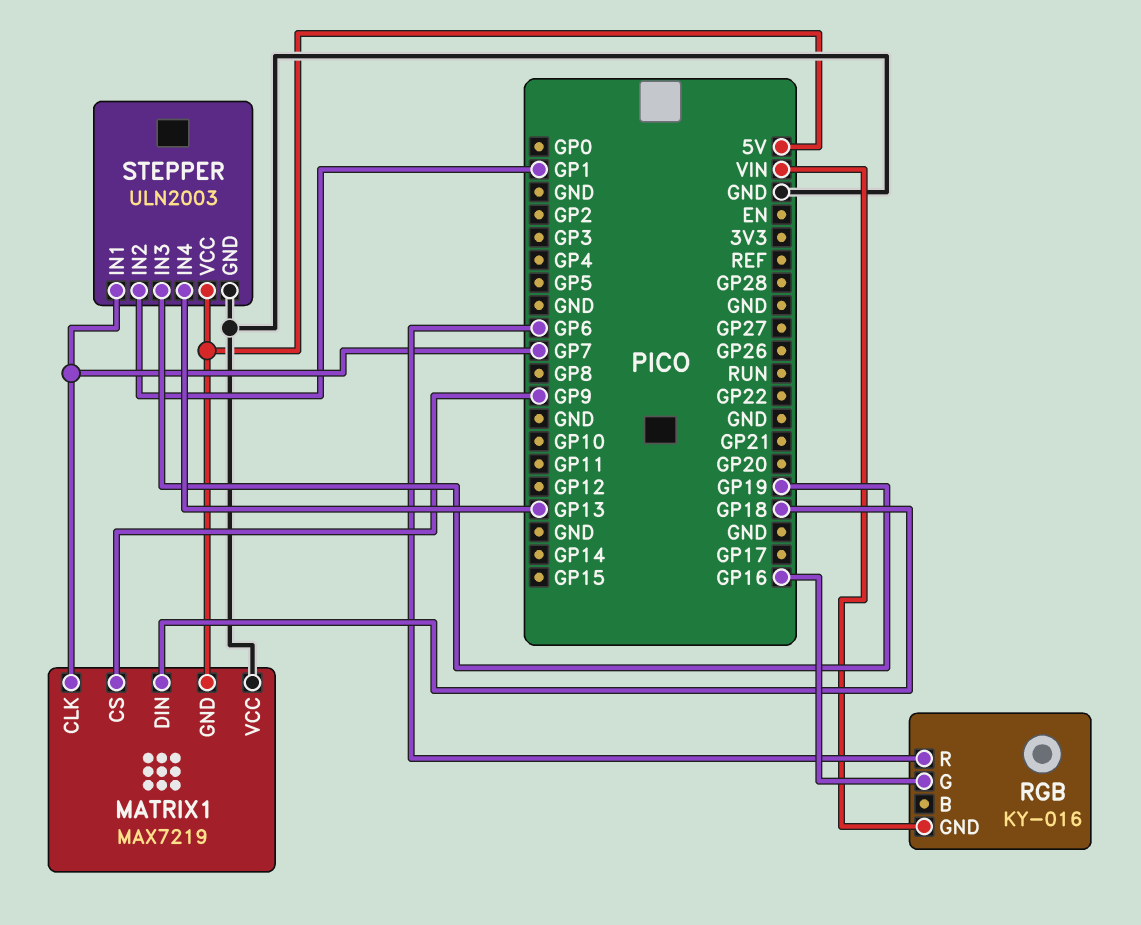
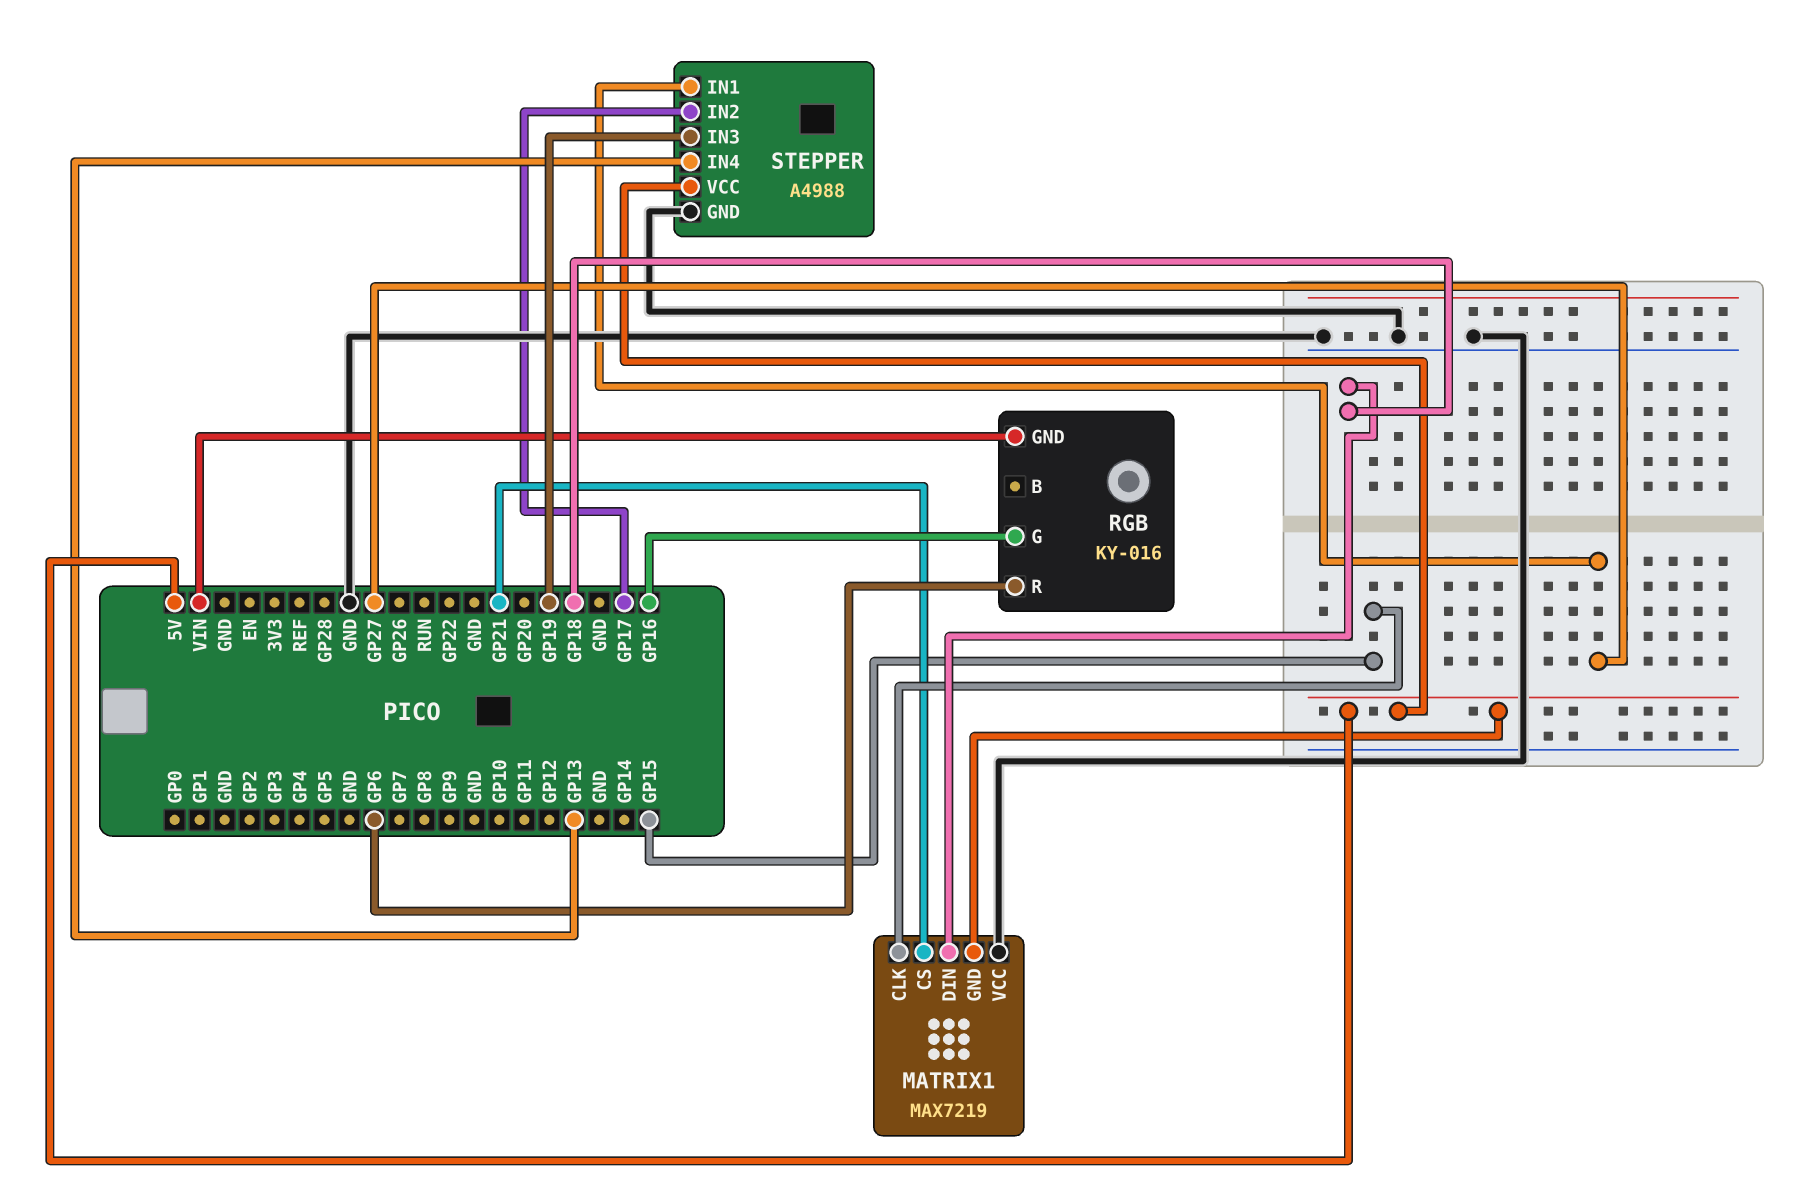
MATRIX1 pin CLK: GP7 -> GP15
MATRIX1 pin CS: GP9 -> GP21
STEPPER: ULN2003 -> A4988
STEPPER pin IN1: GP7 -> GP27
STEPPER pin IN2: GP1 -> GP17

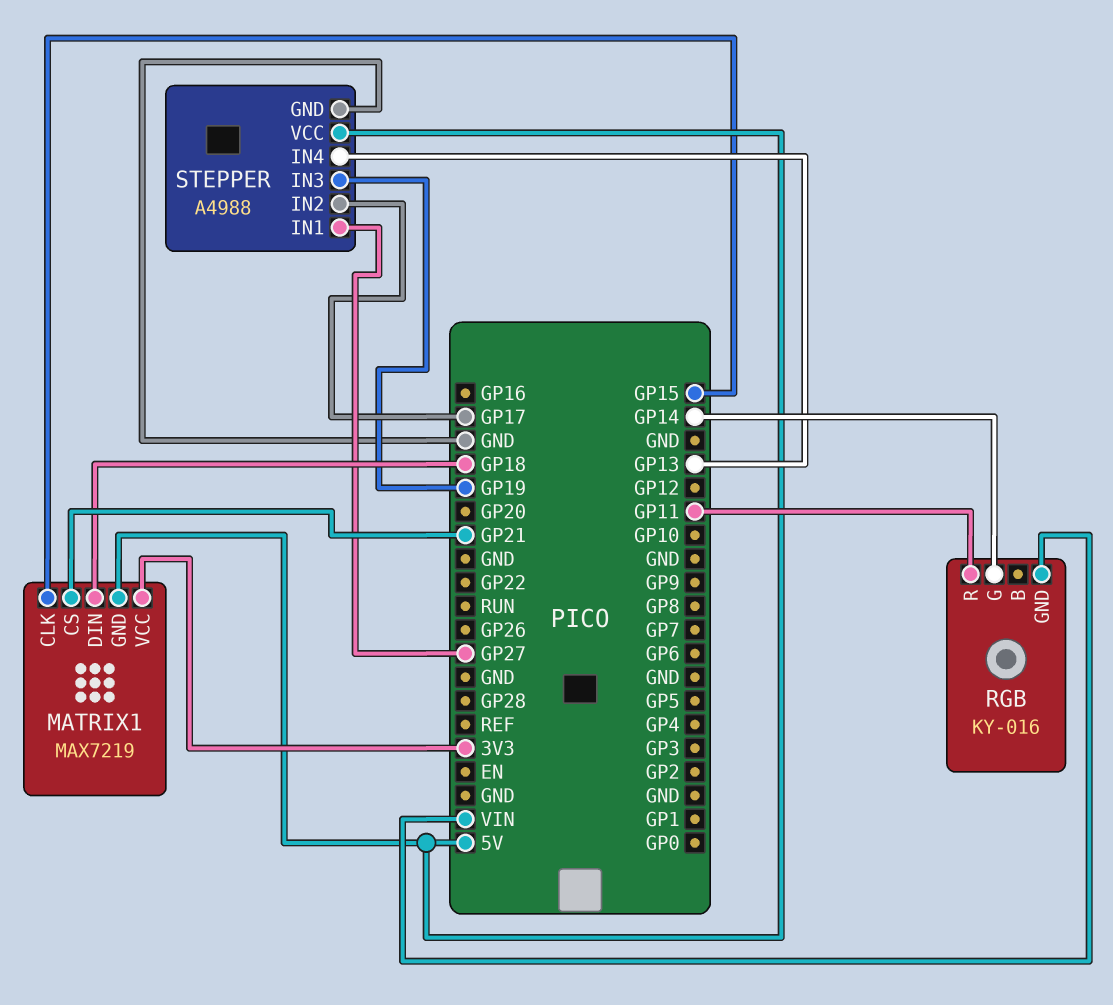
MATRIX1 pin VCC: GND -> 3V3
RGB pin G: GP16 -> GP14
RGB pin R: GP6 -> GP11

